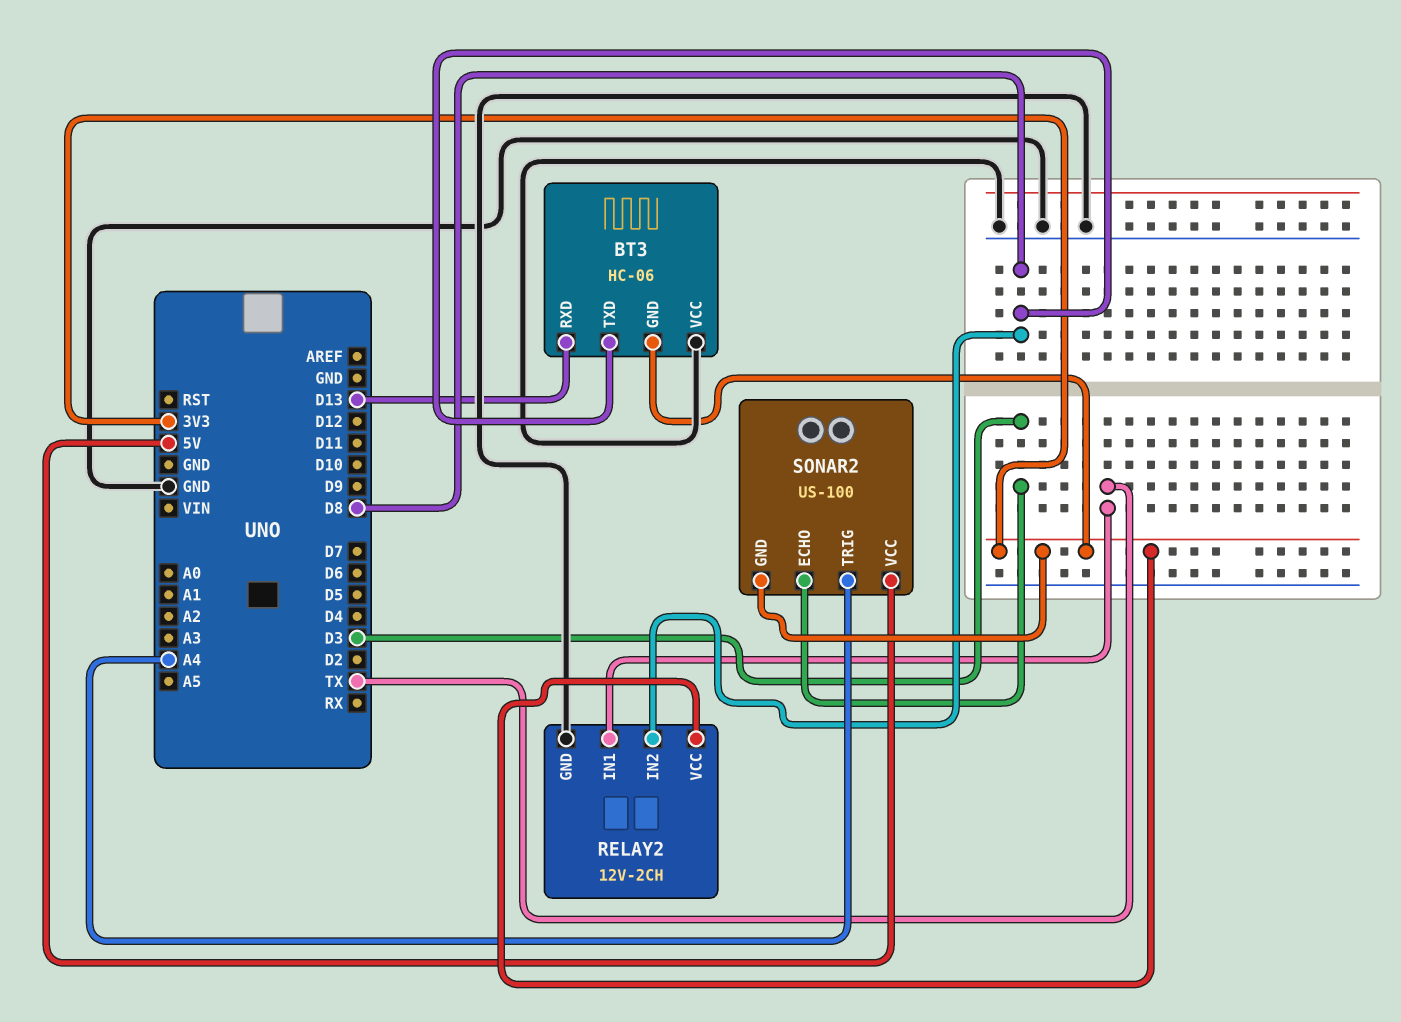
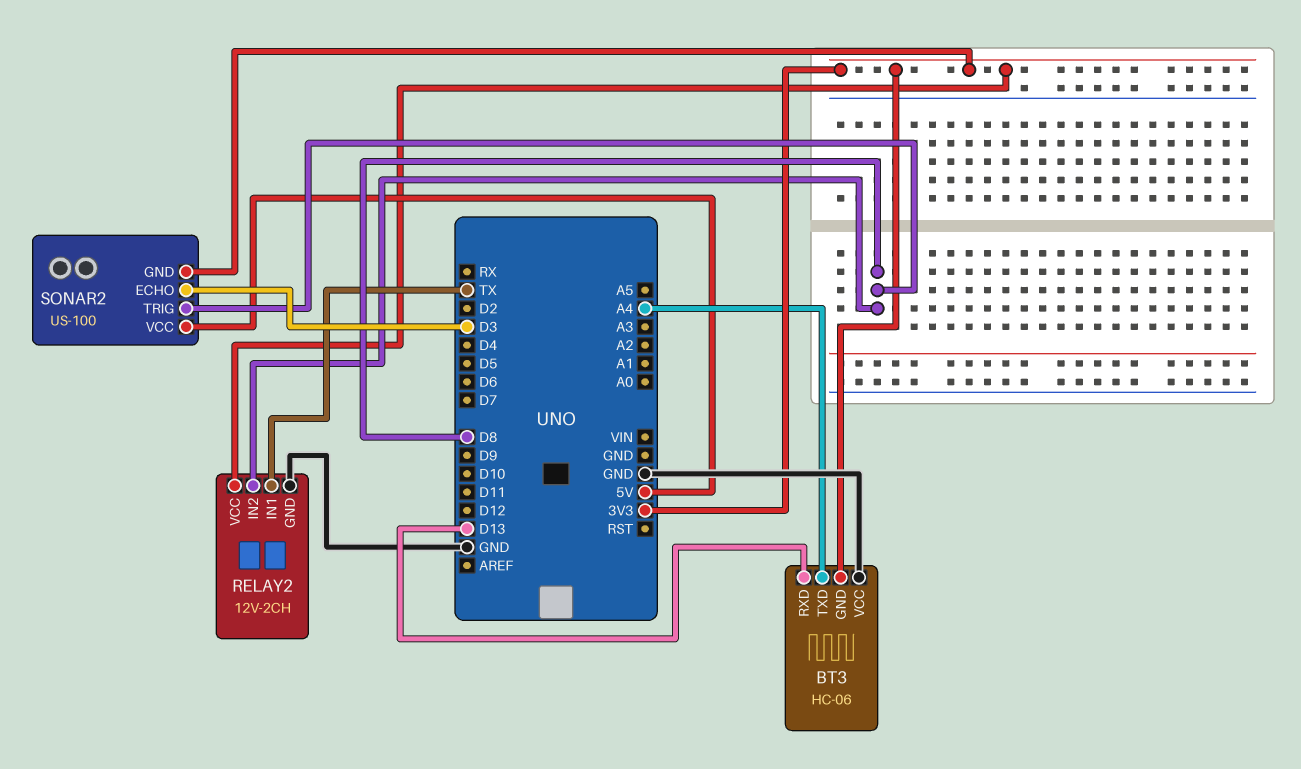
BT3 pin TXD: D8 -> A4
SONAR2 pin TRIG: A4 -> D8

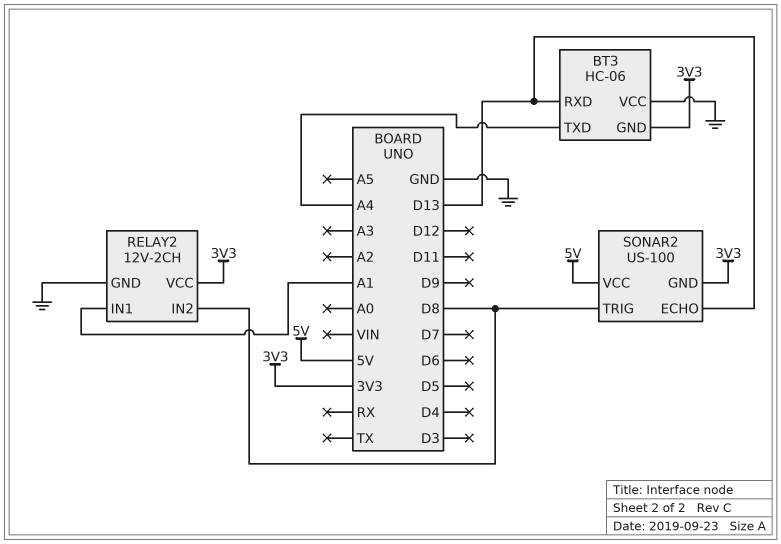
RELAY2 pin IN1: TX -> A1
SONAR2 pin ECHO: D3 -> D13

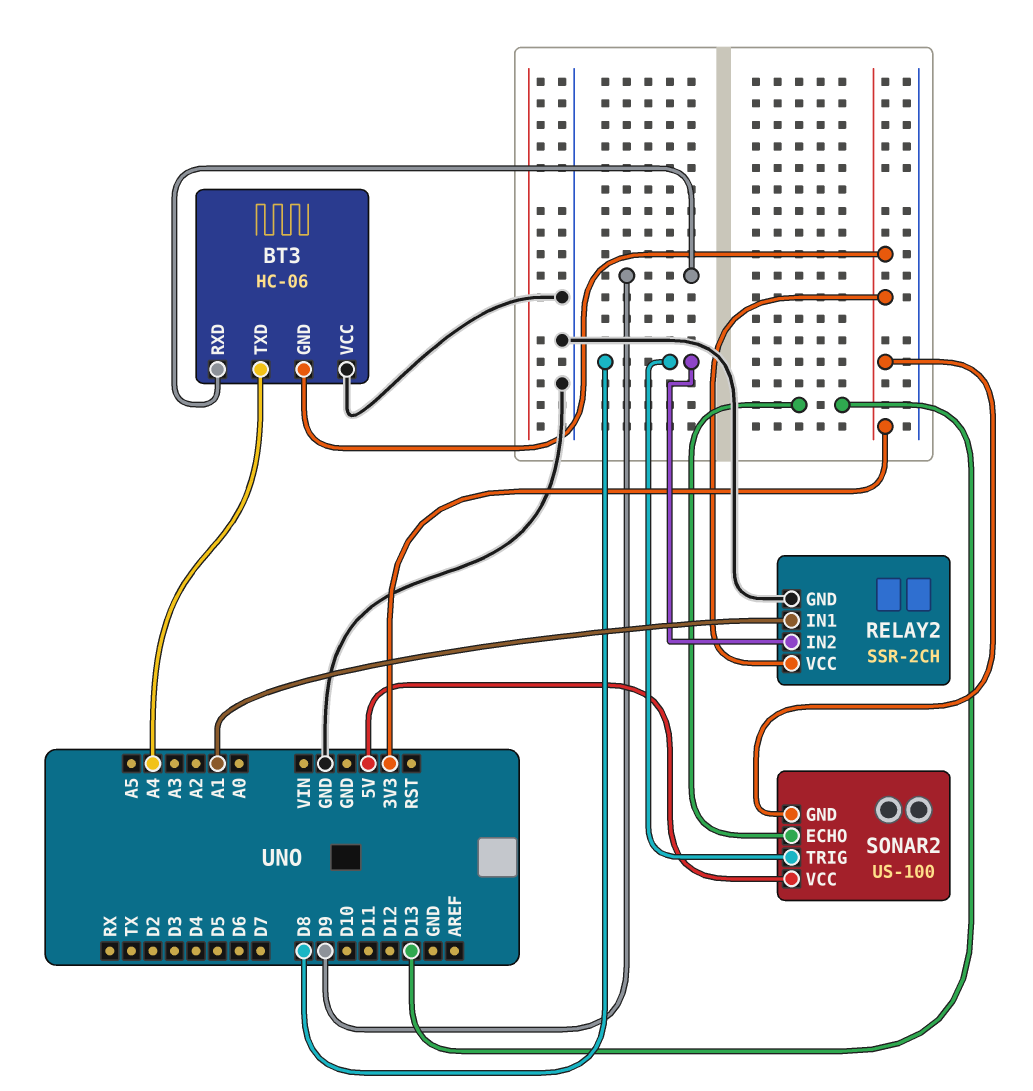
BT3 pin RXD: D13 -> D9
RELAY2: 12V-2CH -> SSR-2CH

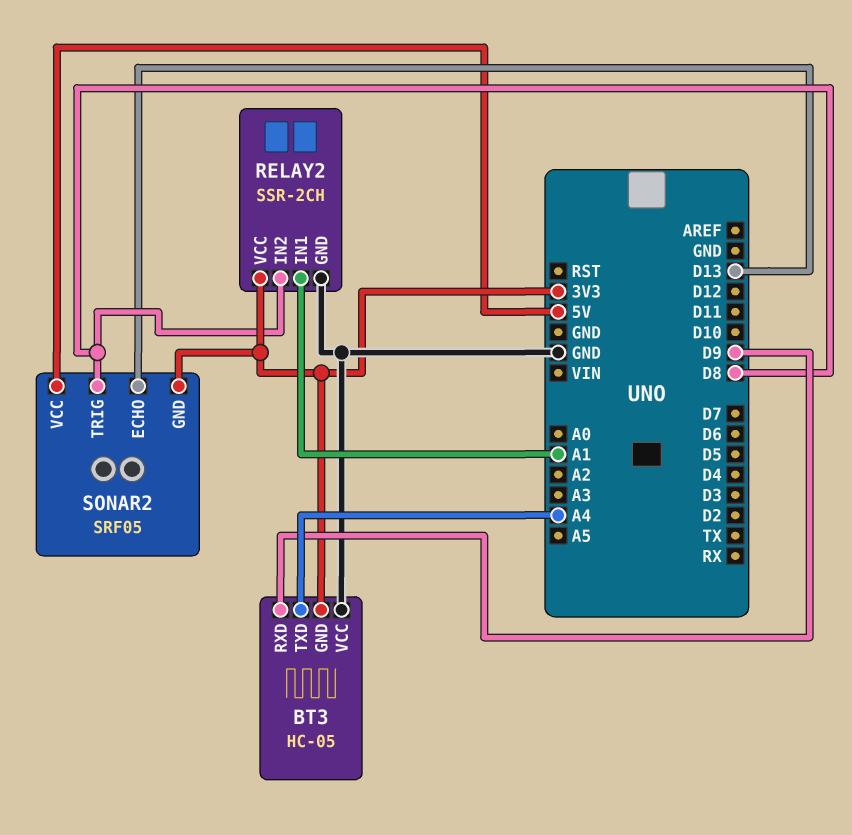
BT3: HC-06 -> HC-05
SONAR2: US-100 -> SRF05

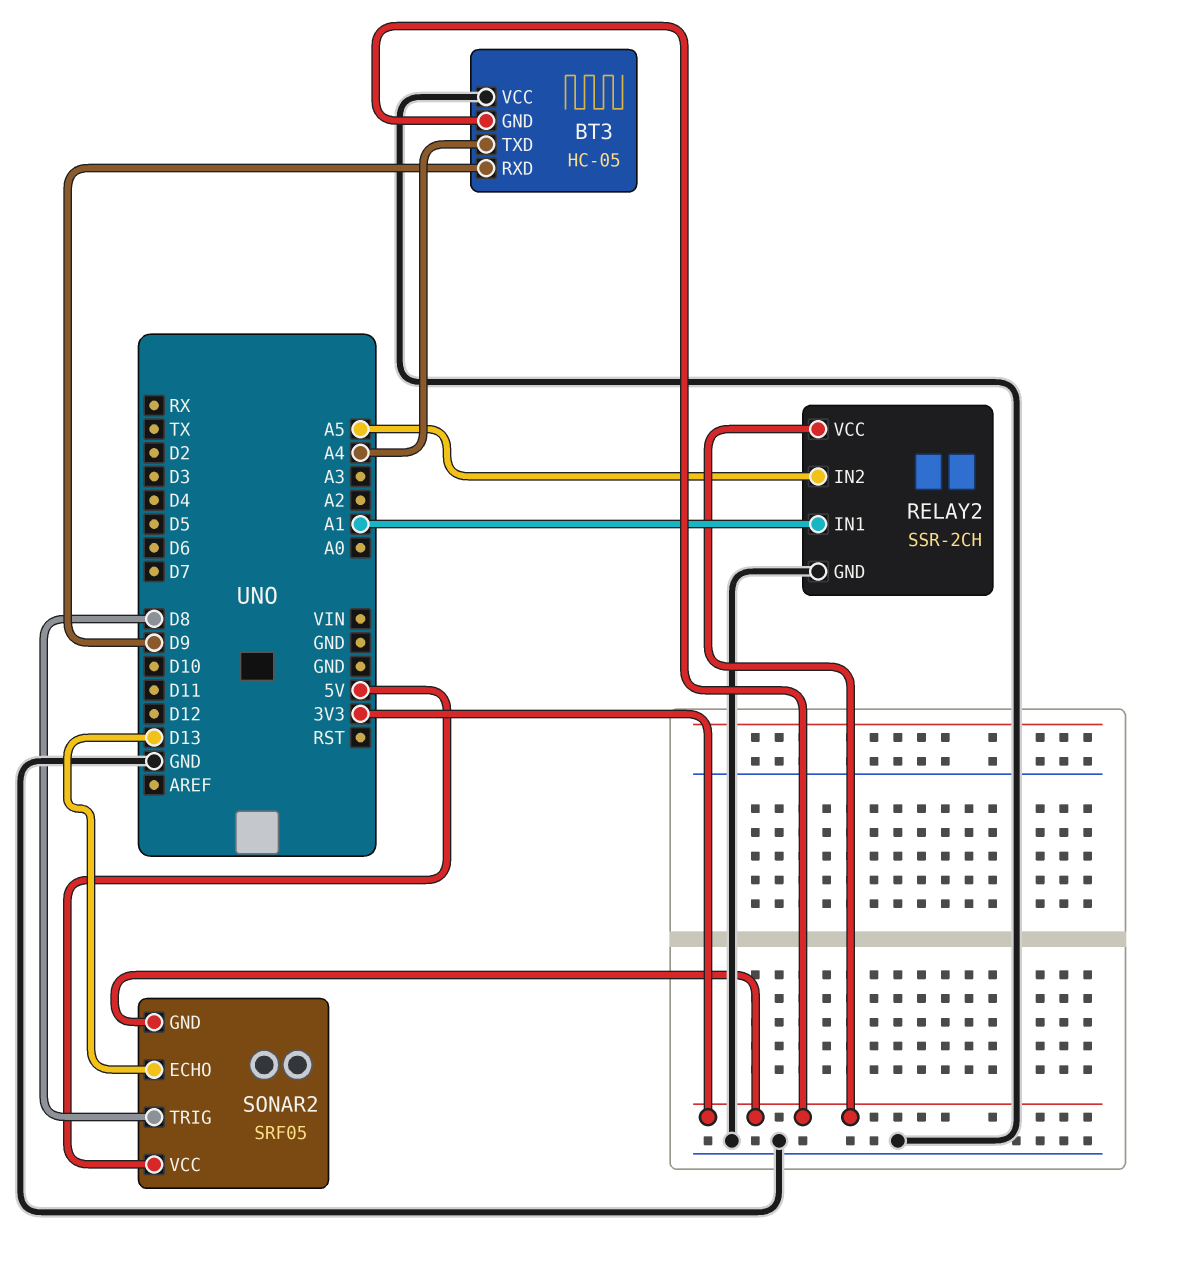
RELAY2 pin IN2: D8 -> A5

